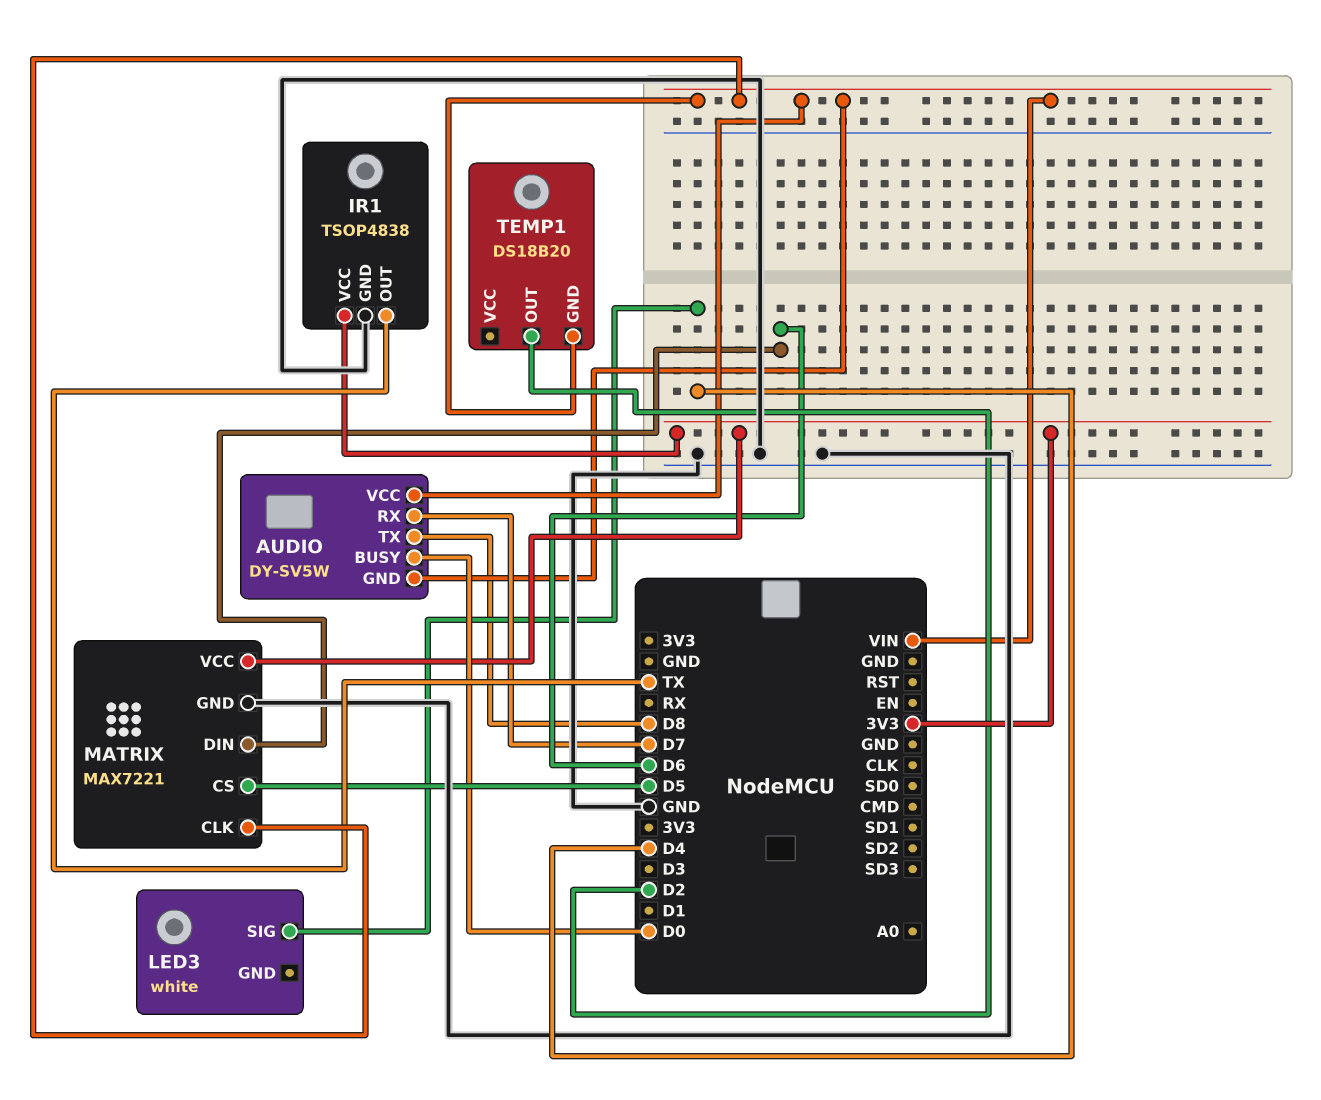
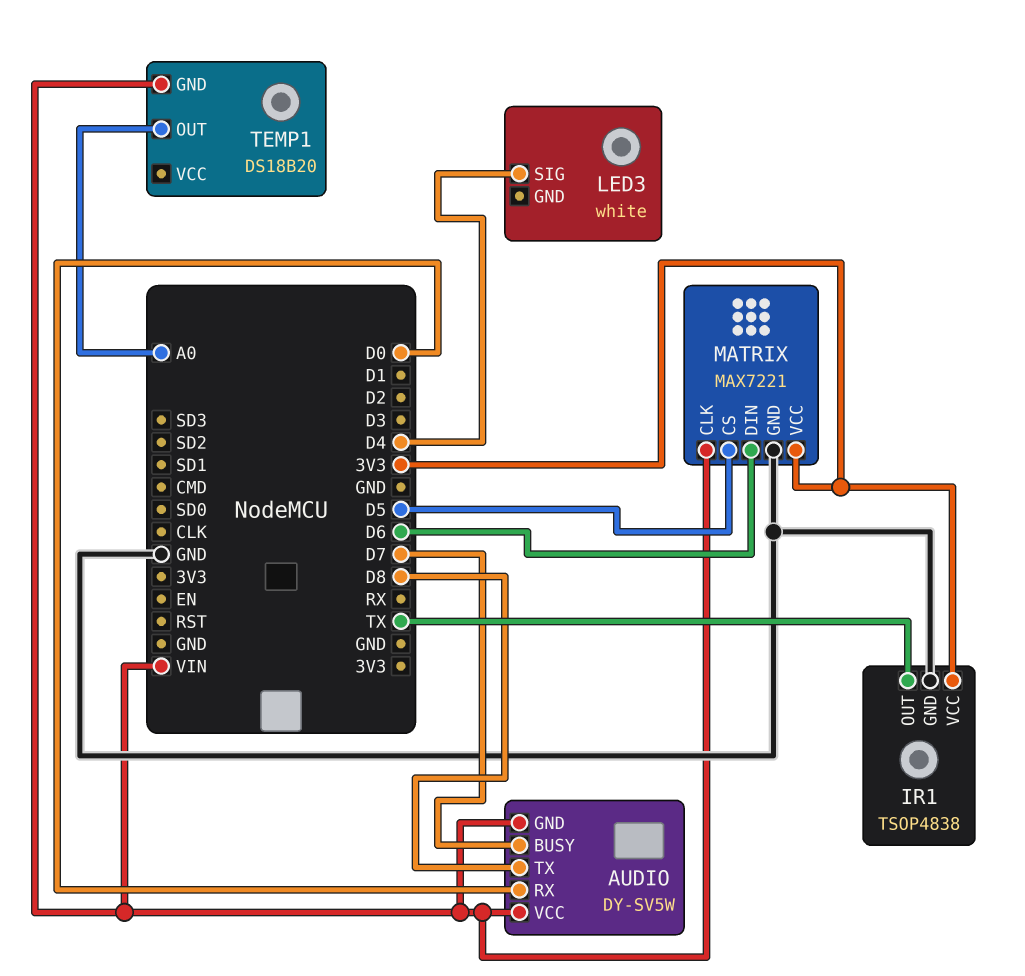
AUDIO pin BUSY: D0 -> D7
AUDIO pin RX: D7 -> D0
TEMP1 pin OUT: D2 -> A0

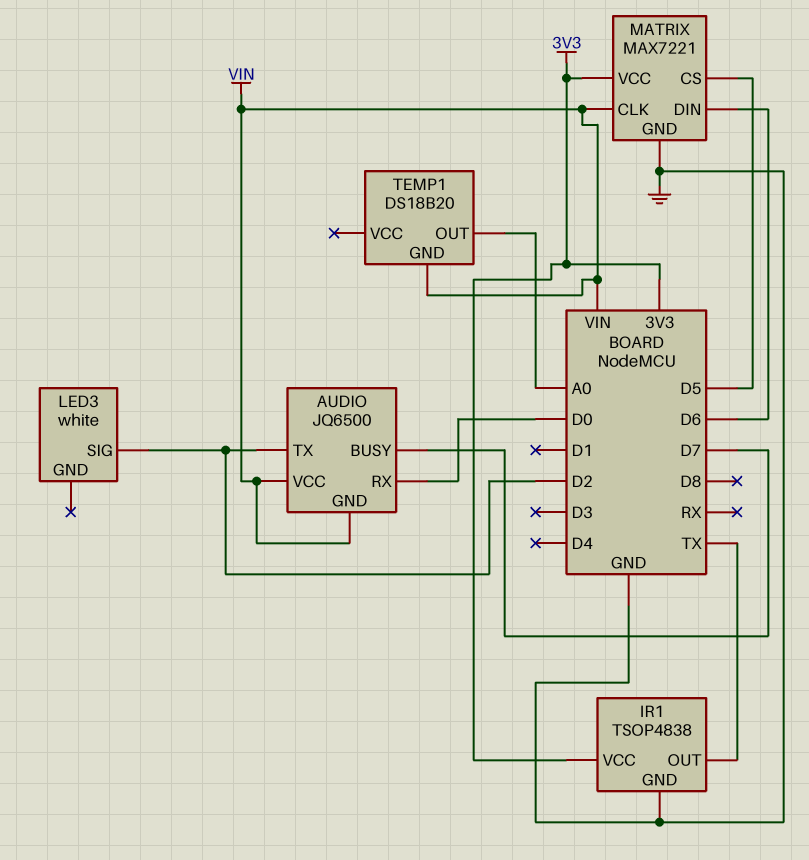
AUDIO: DY-SV5W -> JQ6500
AUDIO pin TX: D8 -> D2
LED3 pin SIG: D4 -> D2

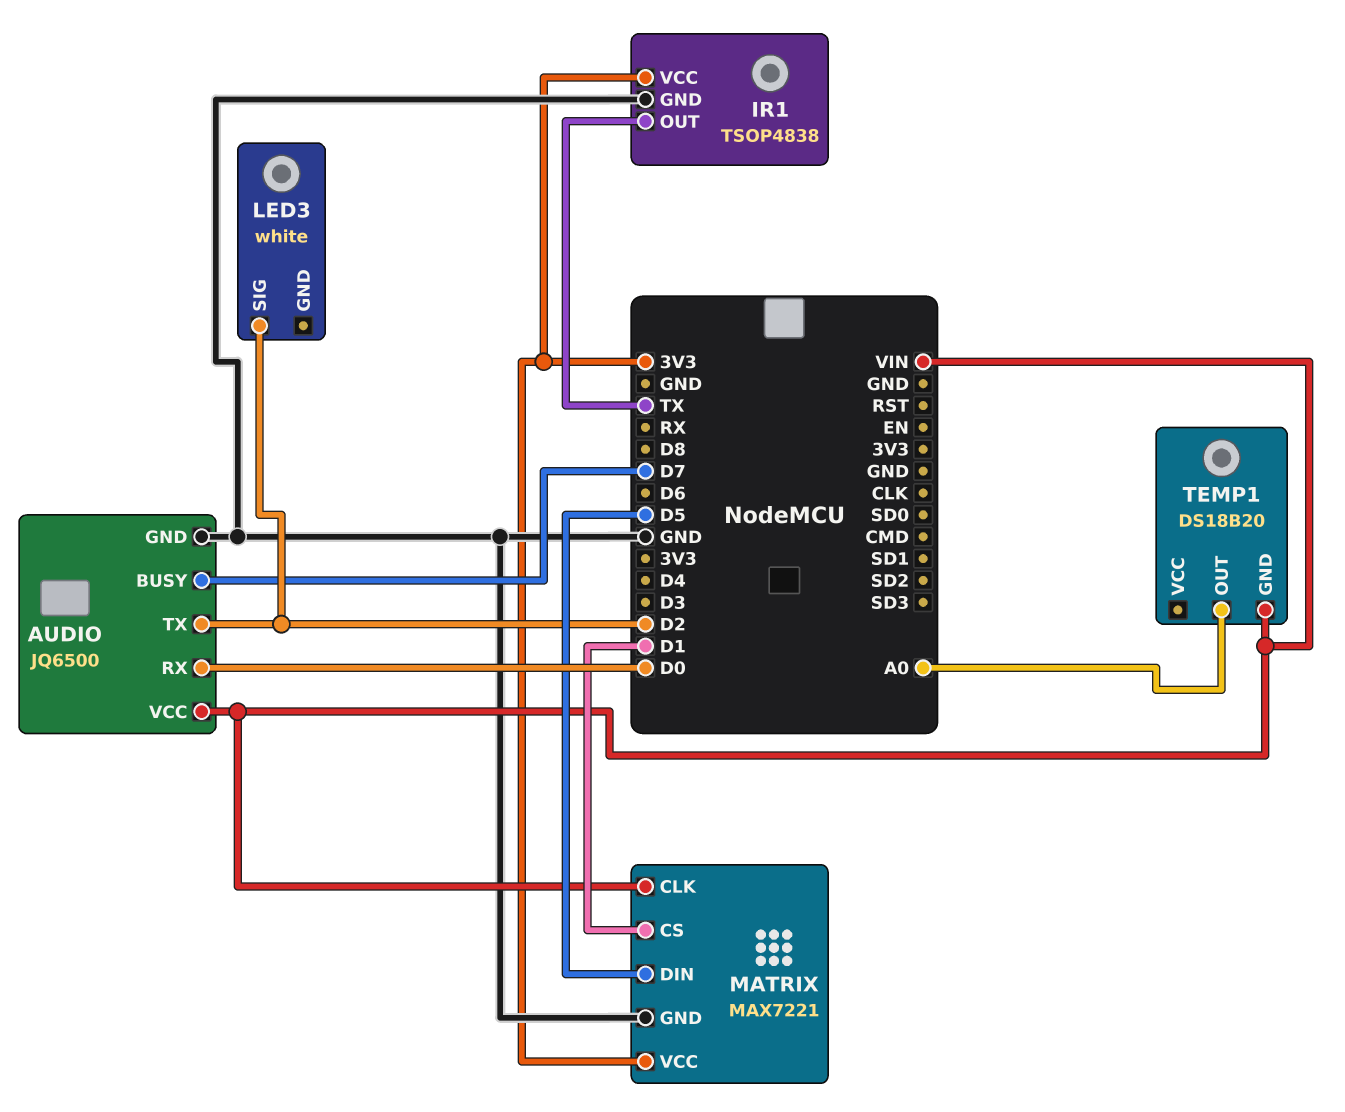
AUDIO pin GND: VIN -> GND
MATRIX pin CS: D5 -> D1
MATRIX pin DIN: D6 -> D5

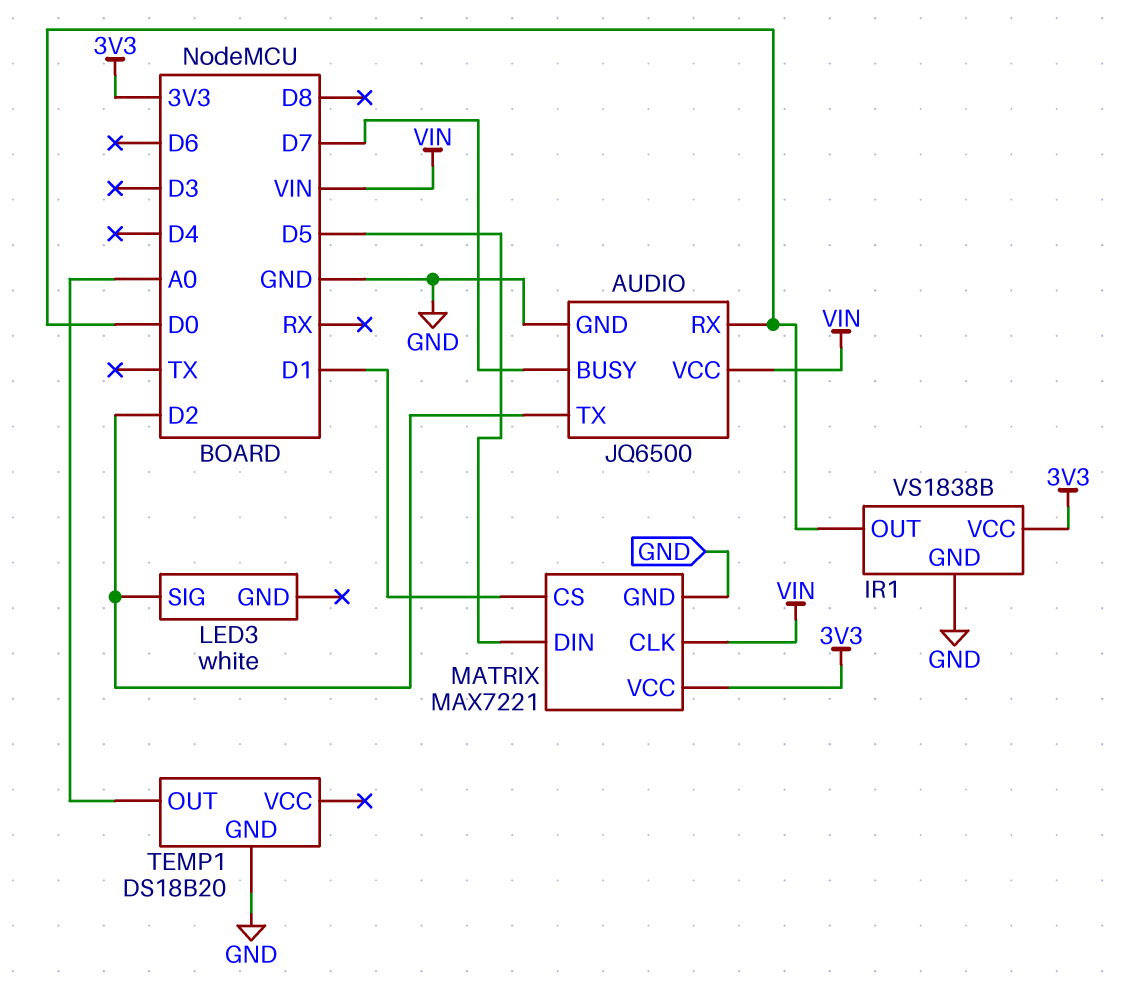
IR1: TSOP4838 -> VS1838B
IR1 pin OUT: TX -> D0
TEMP1 pin GND: VIN -> GND

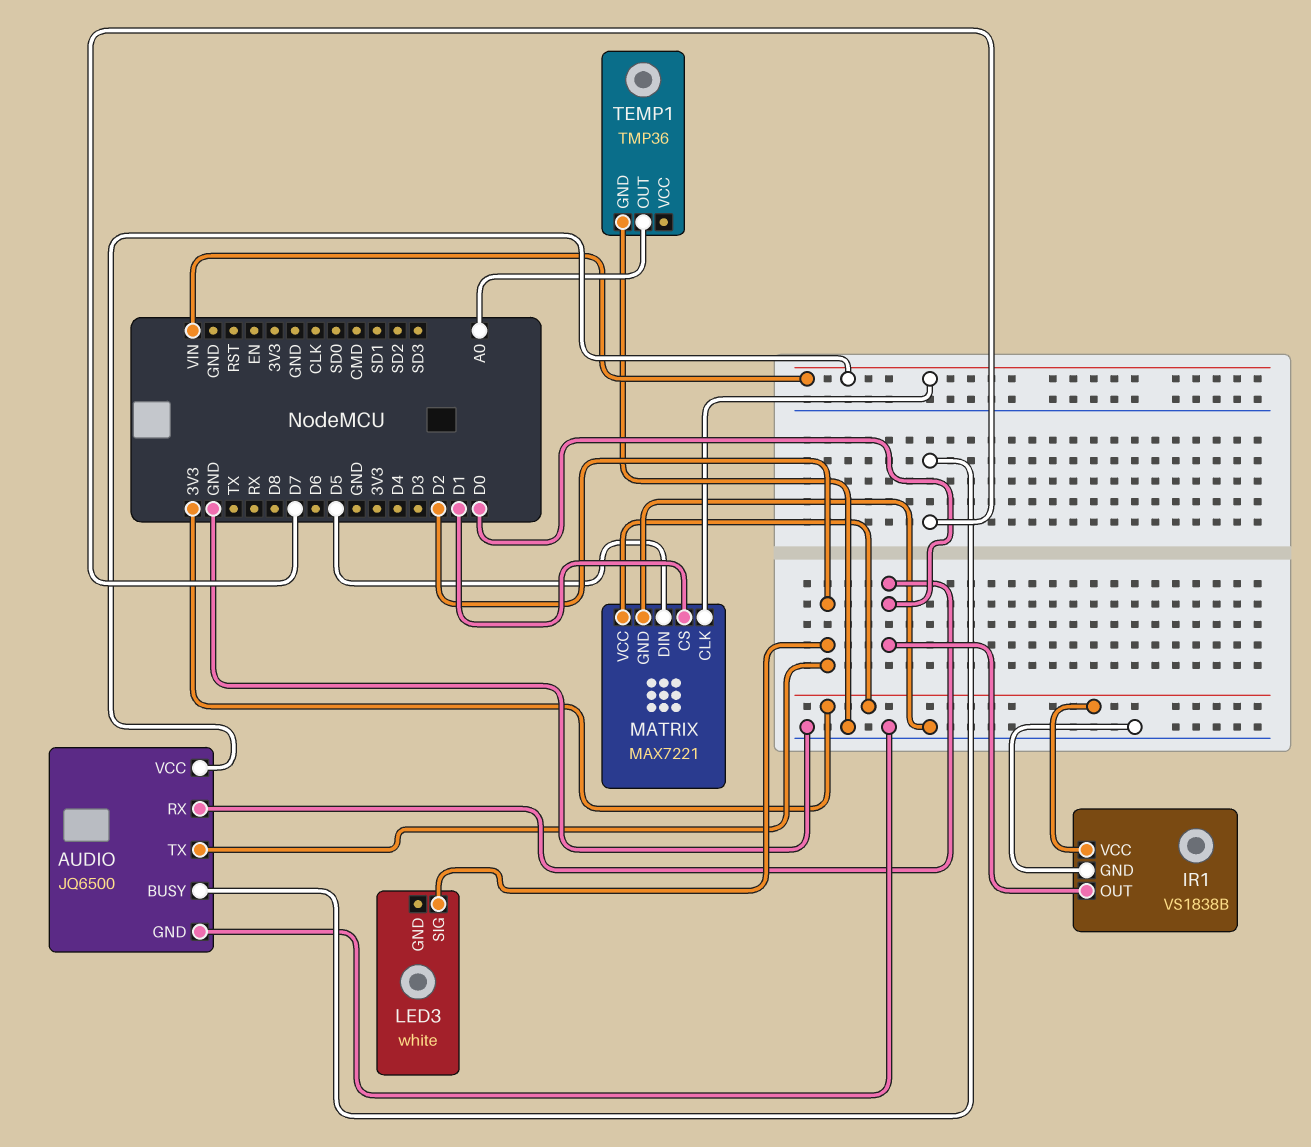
TEMP1: DS18B20 -> TMP36

